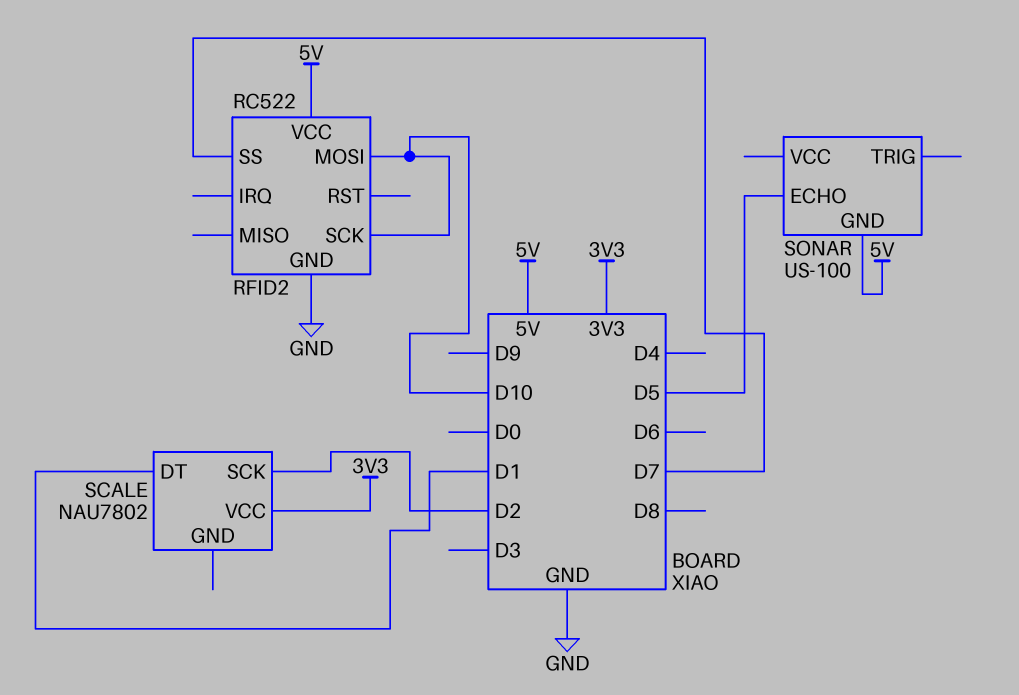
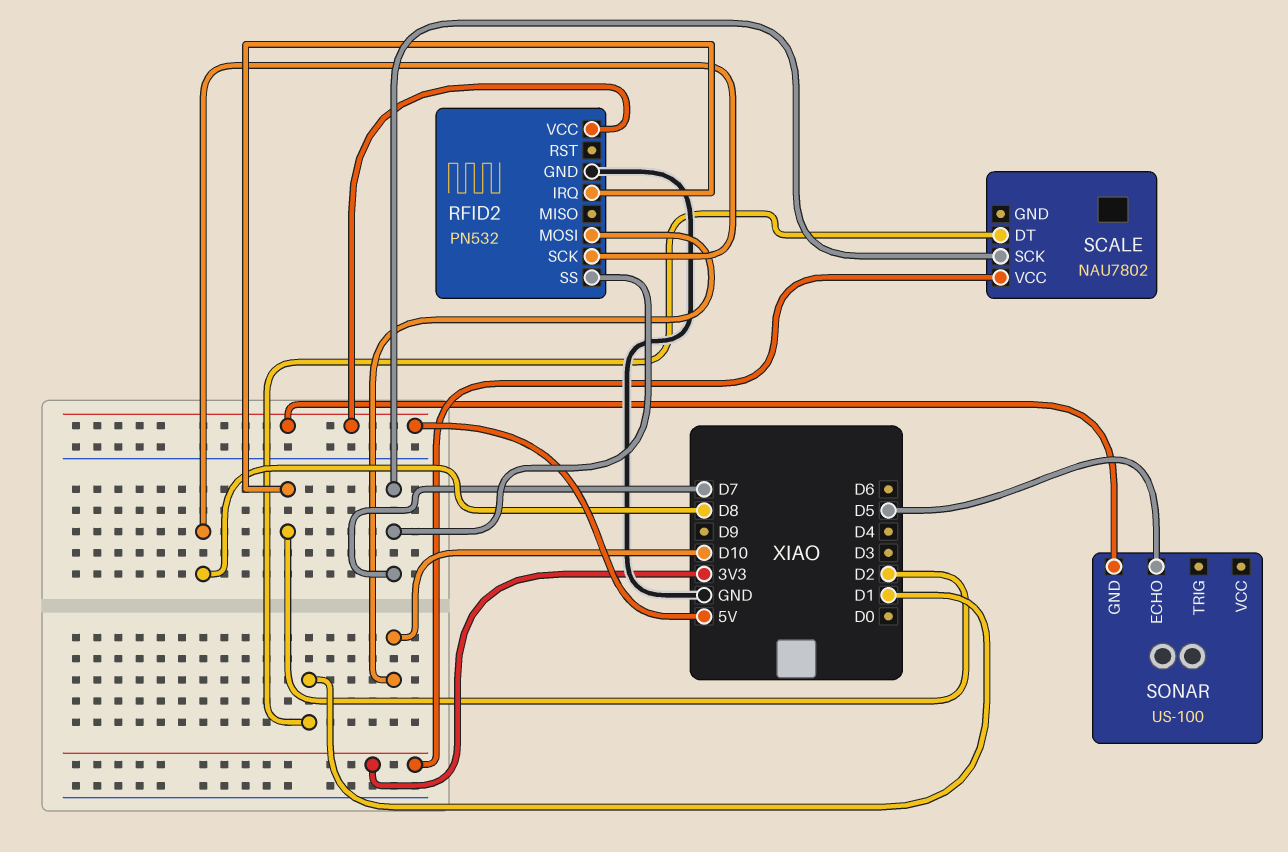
RFID2: RC522 -> PN532
RFID2 pin IRQ: none -> D2
RFID2 pin SCK: D10 -> D8
SCALE pin SCK: D2 -> D7

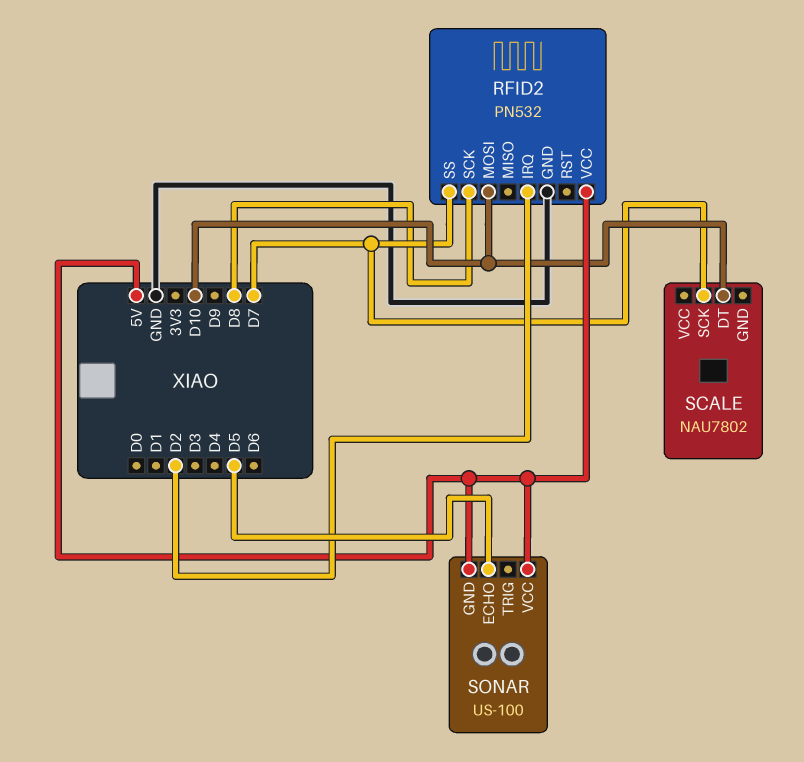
SCALE pin DT: D1 -> D10
SCALE pin VCC: 3V3 -> none
SONAR pin VCC: none -> 5V

